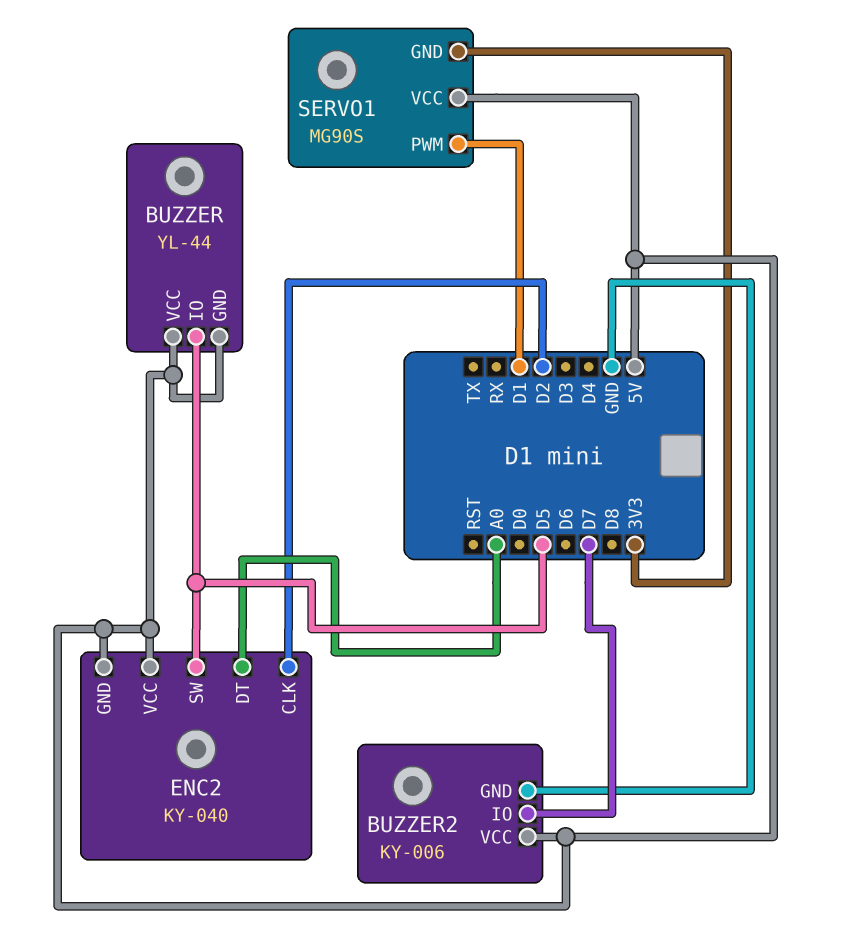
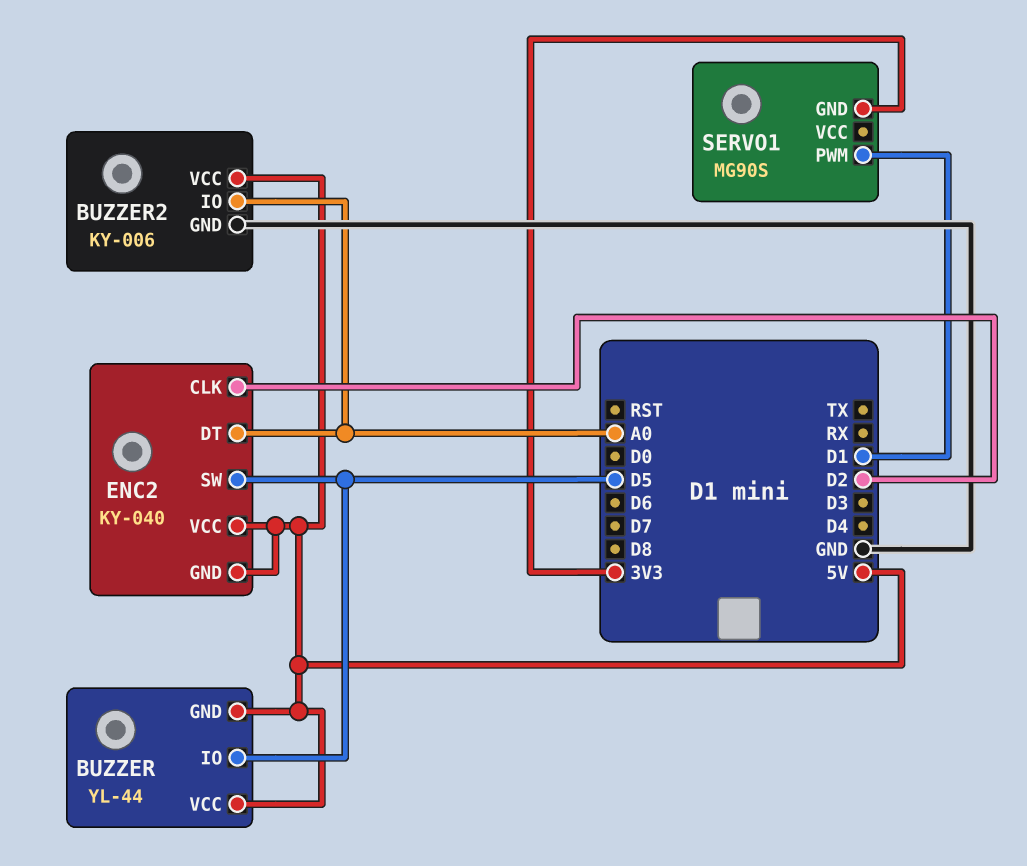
BUZZER2 pin IO: D7 -> A0
SERVO1 pin VCC: 5V -> none

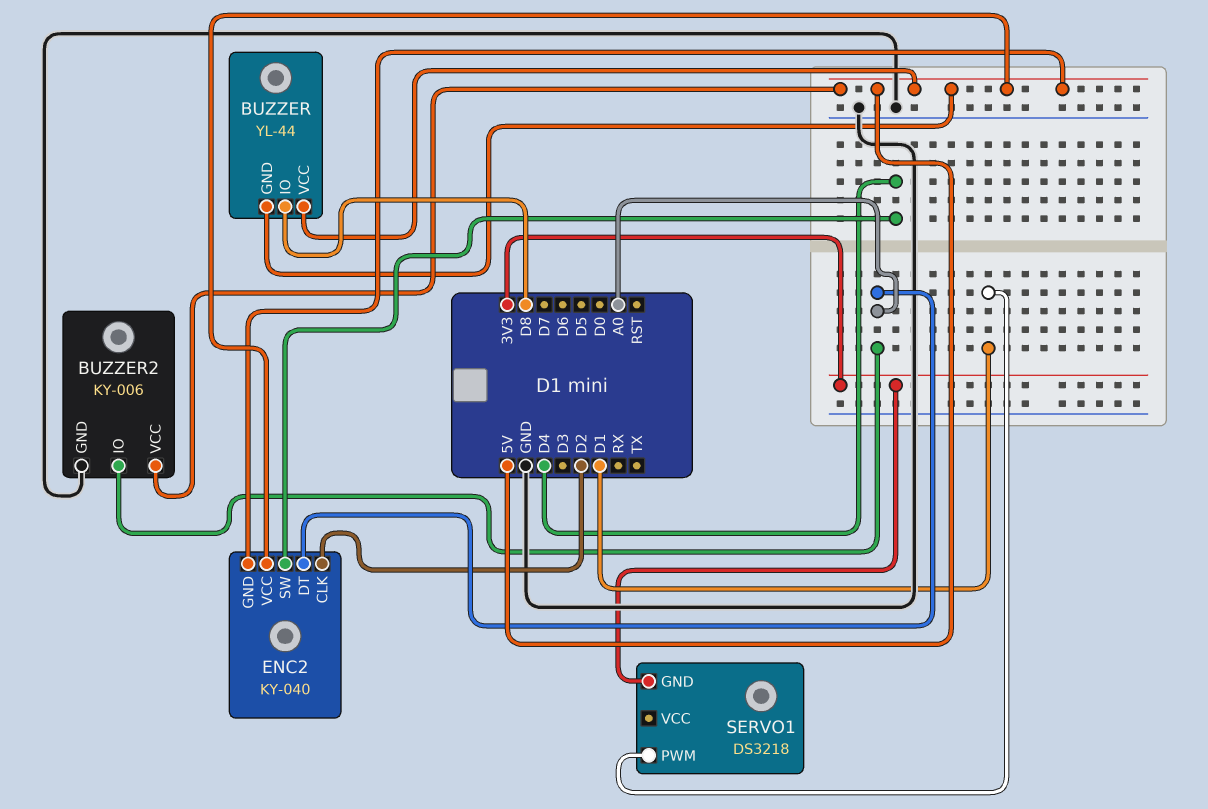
BUZZER pin IO: D5 -> D8
ENC2 pin SW: D5 -> D4
SERVO1: MG90S -> DS3218

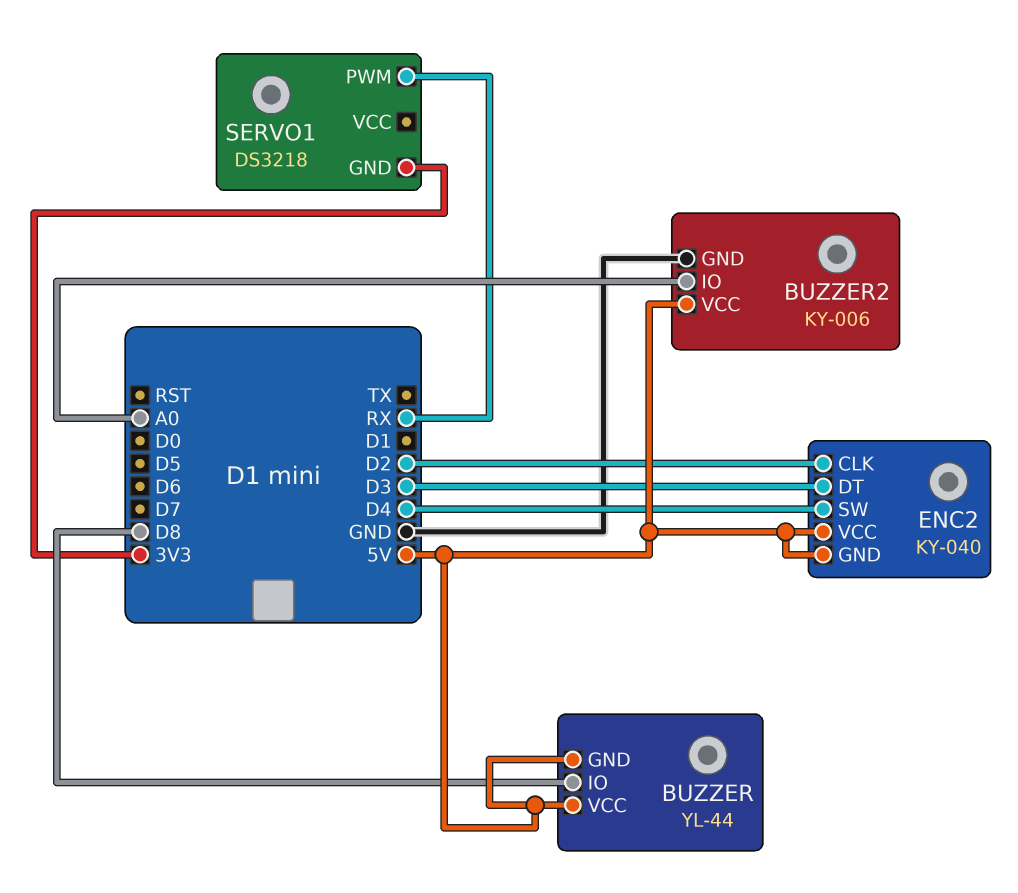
ENC2 pin DT: A0 -> D3
SERVO1 pin PWM: D1 -> RX

